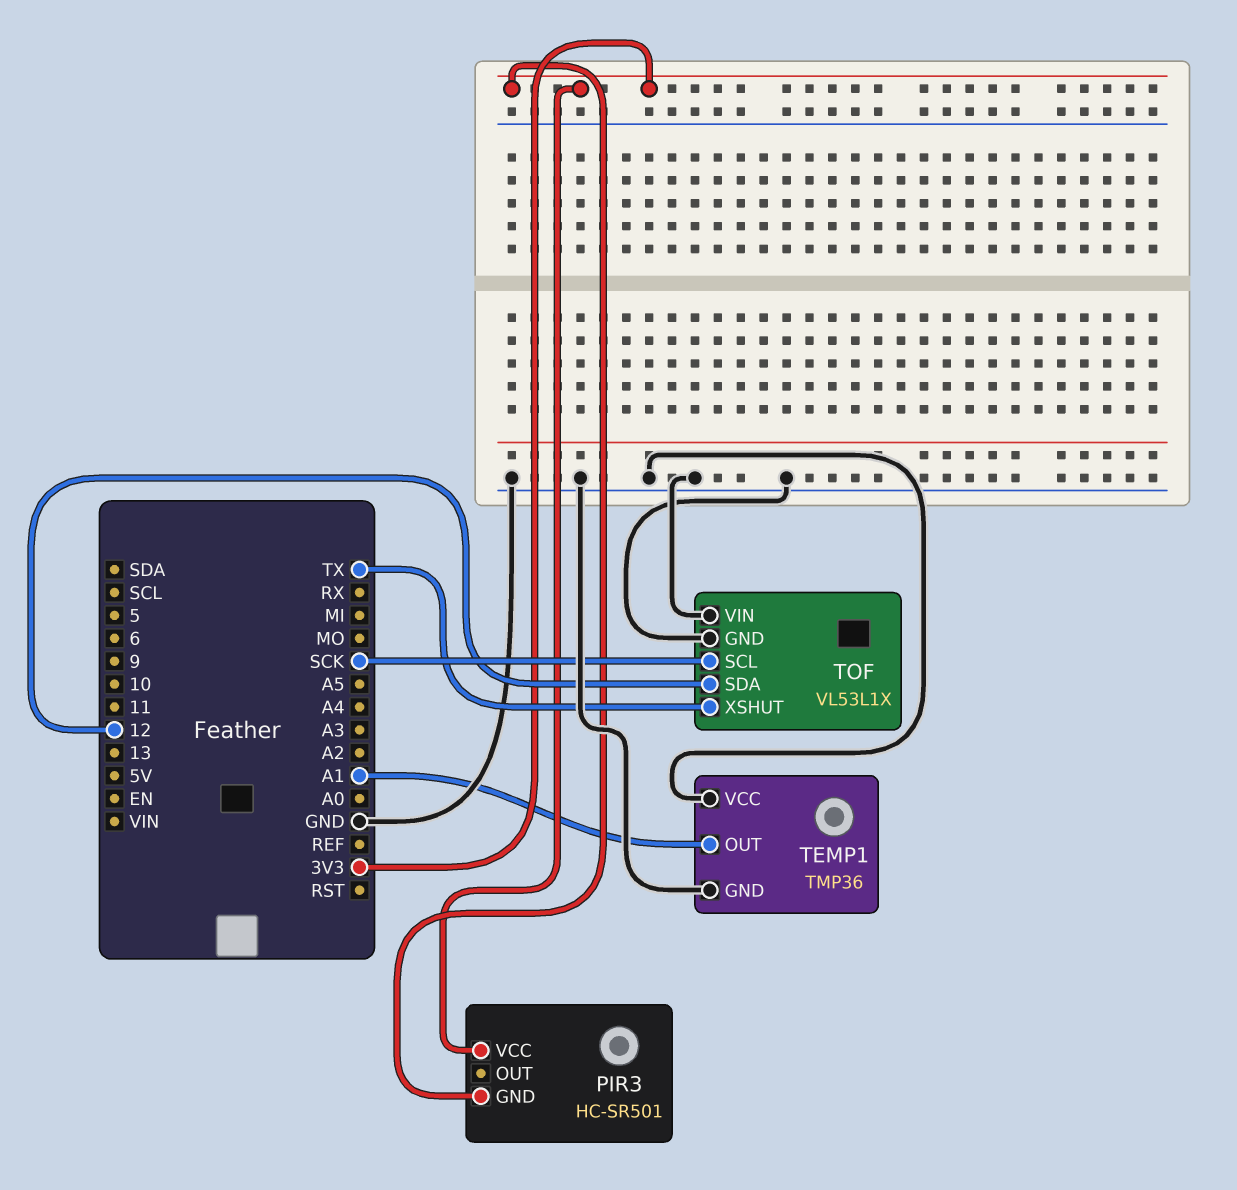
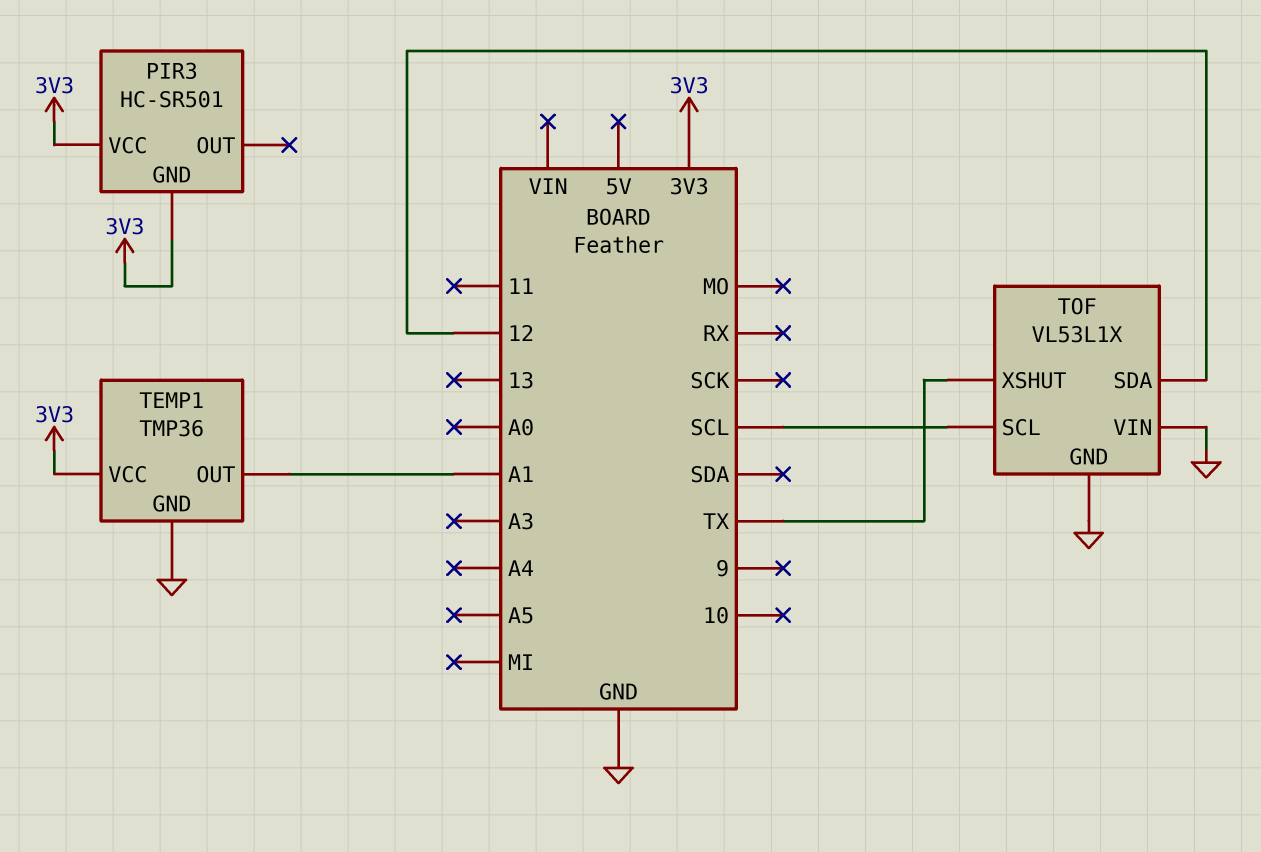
TEMP1 pin VCC: GND -> 3V3
TOF pin SCL: SCK -> SCL

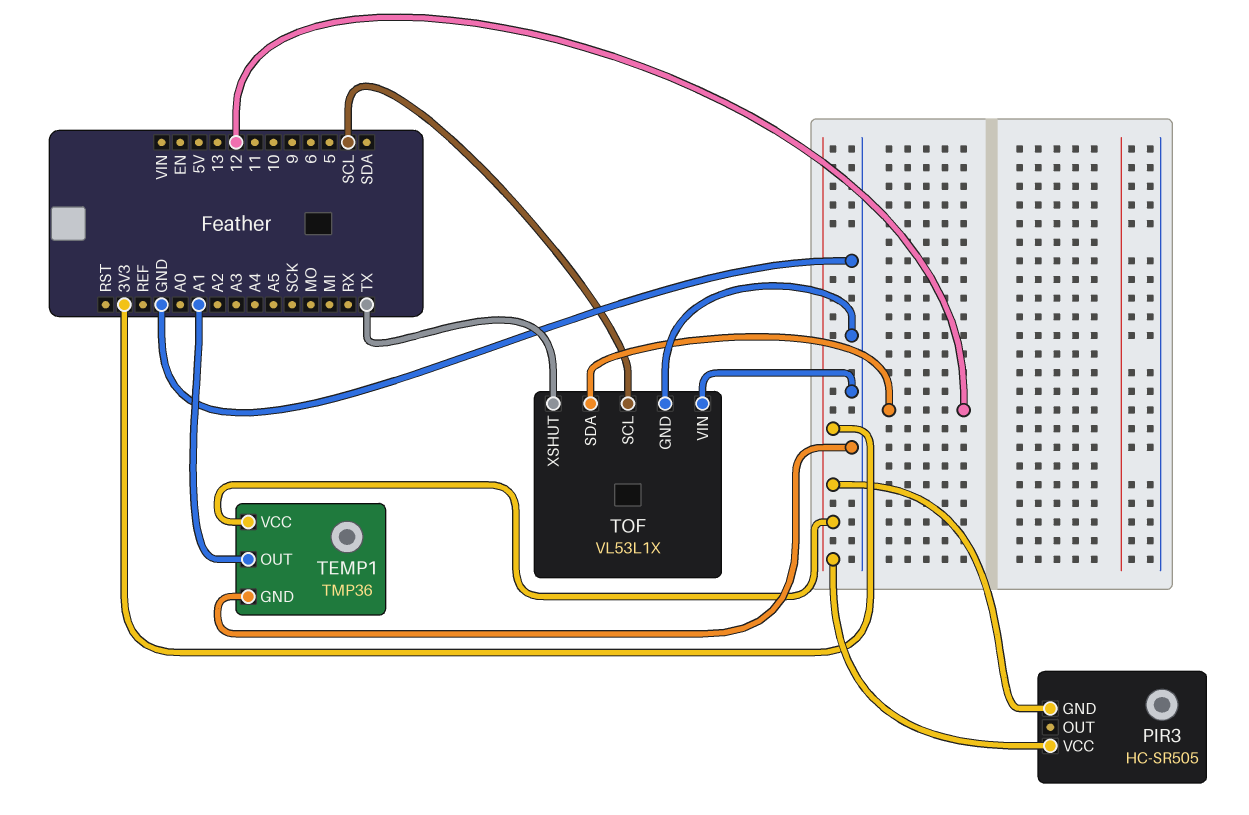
PIR3: HC-SR501 -> HC-SR505

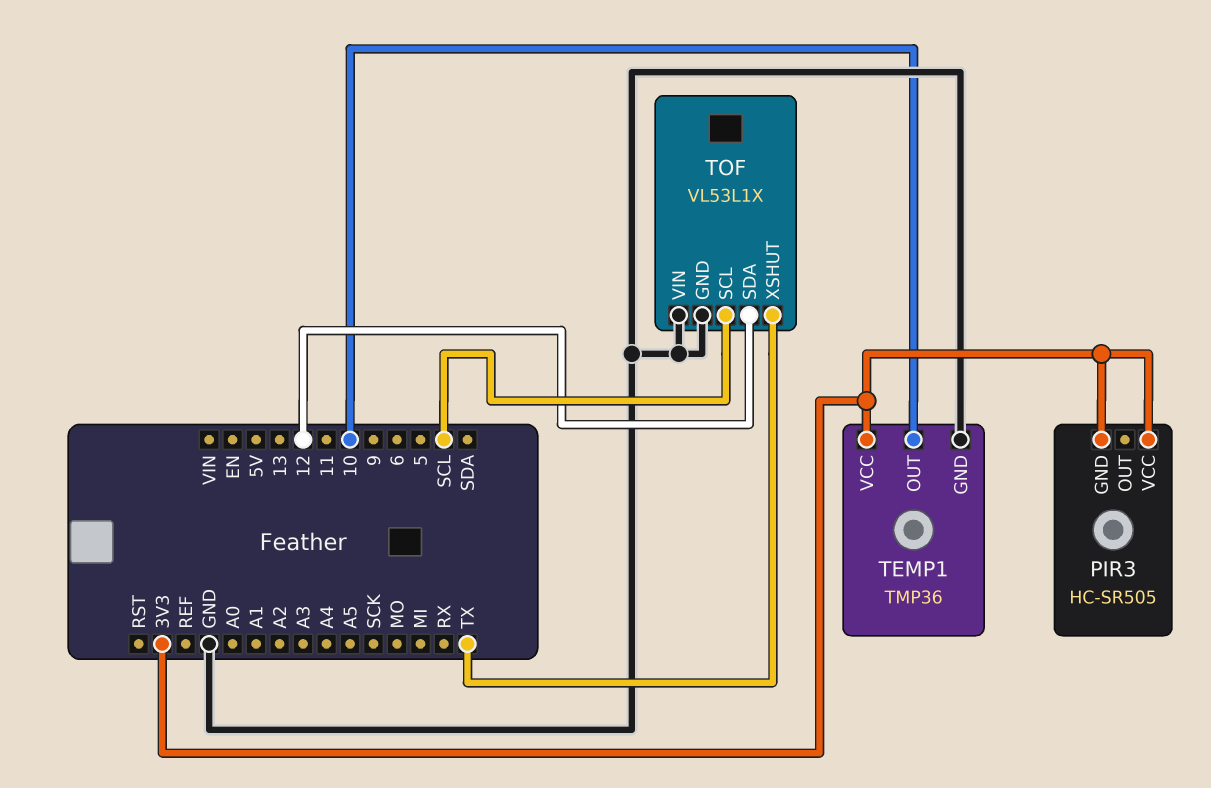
TEMP1 pin OUT: A1 -> 10

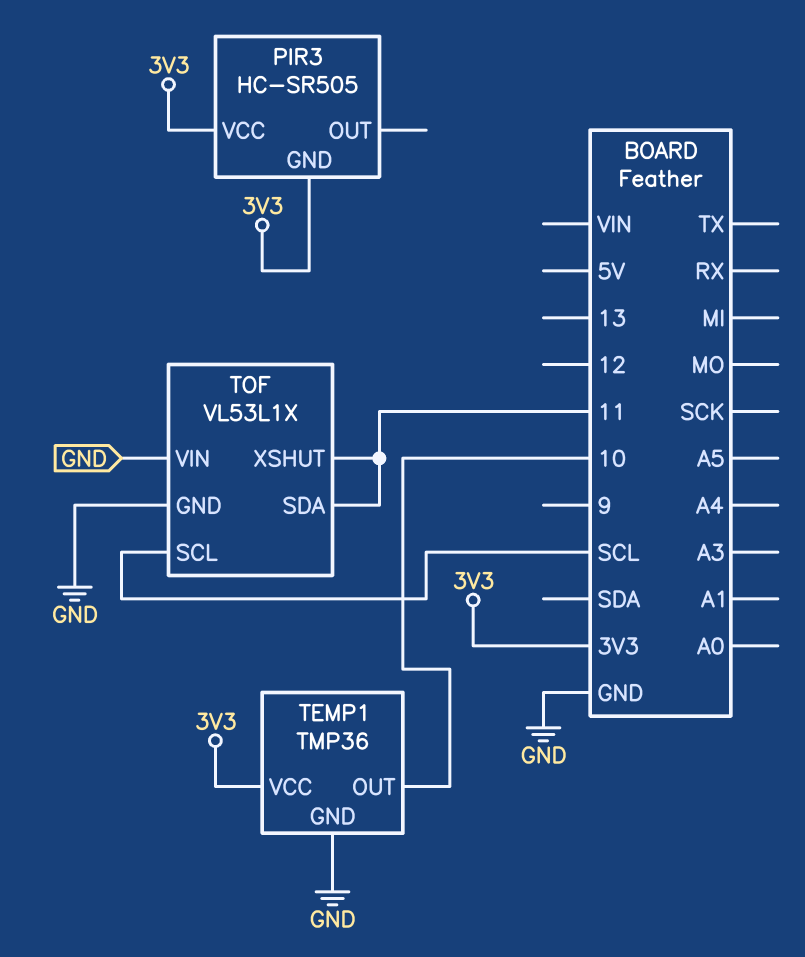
TOF pin SDA: 12 -> 11
TOF pin XSHUT: TX -> 11

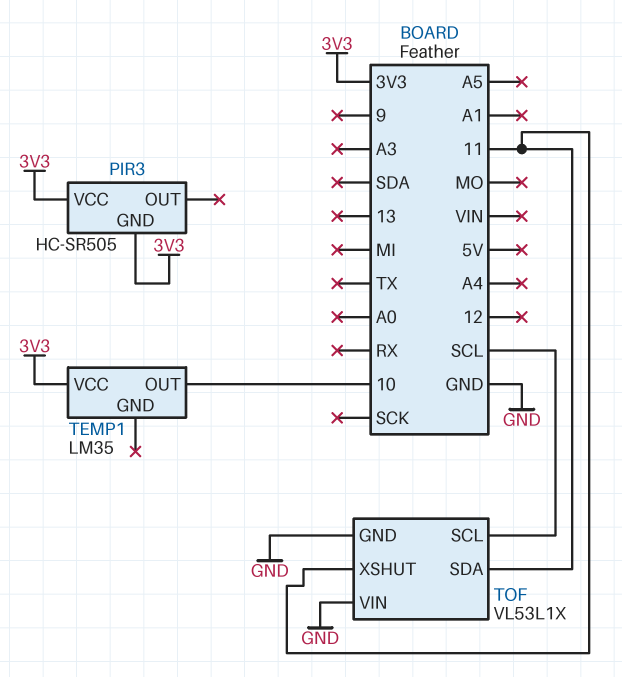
TEMP1: TMP36 -> LM35
TEMP1 pin GND: GND -> none

